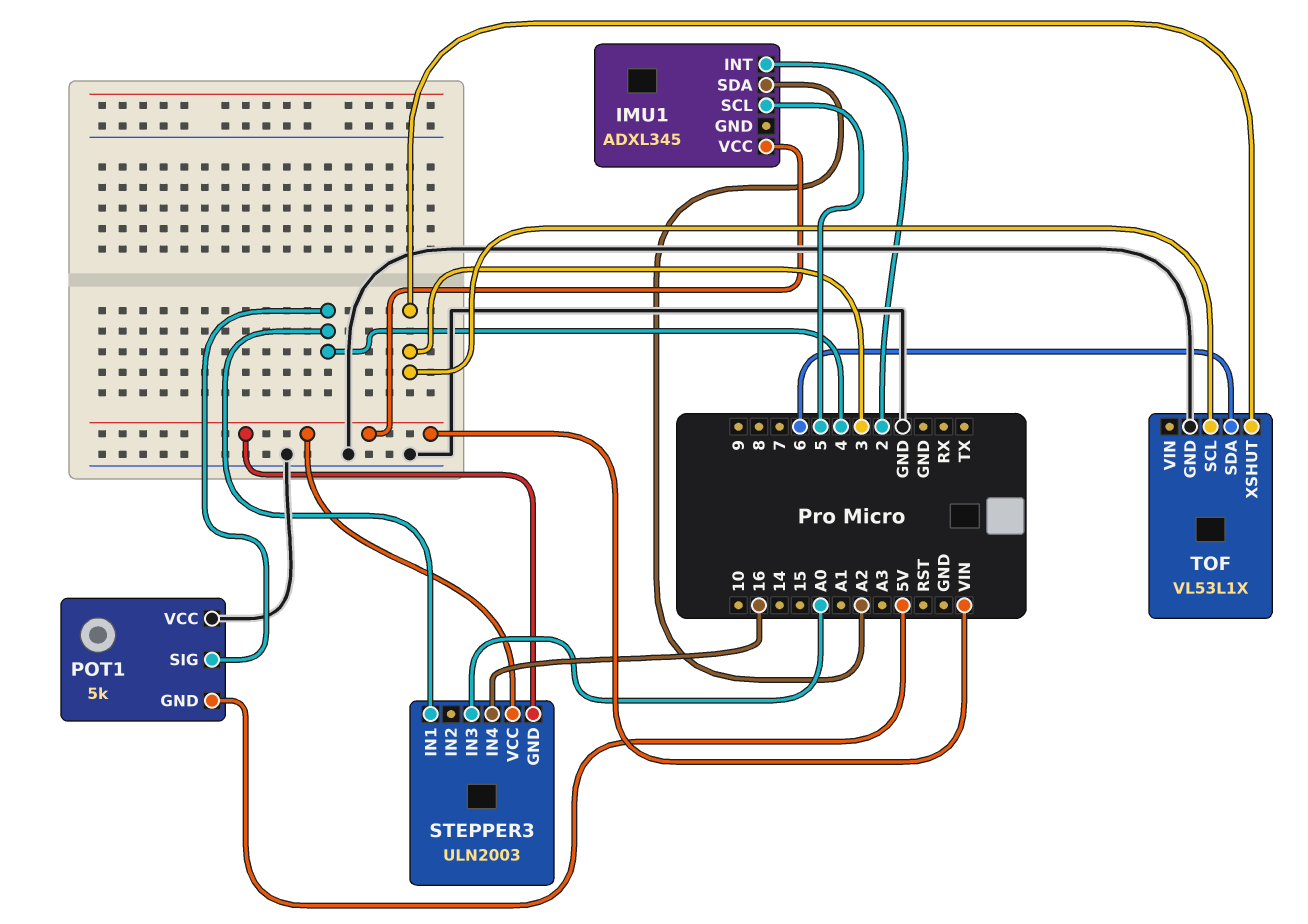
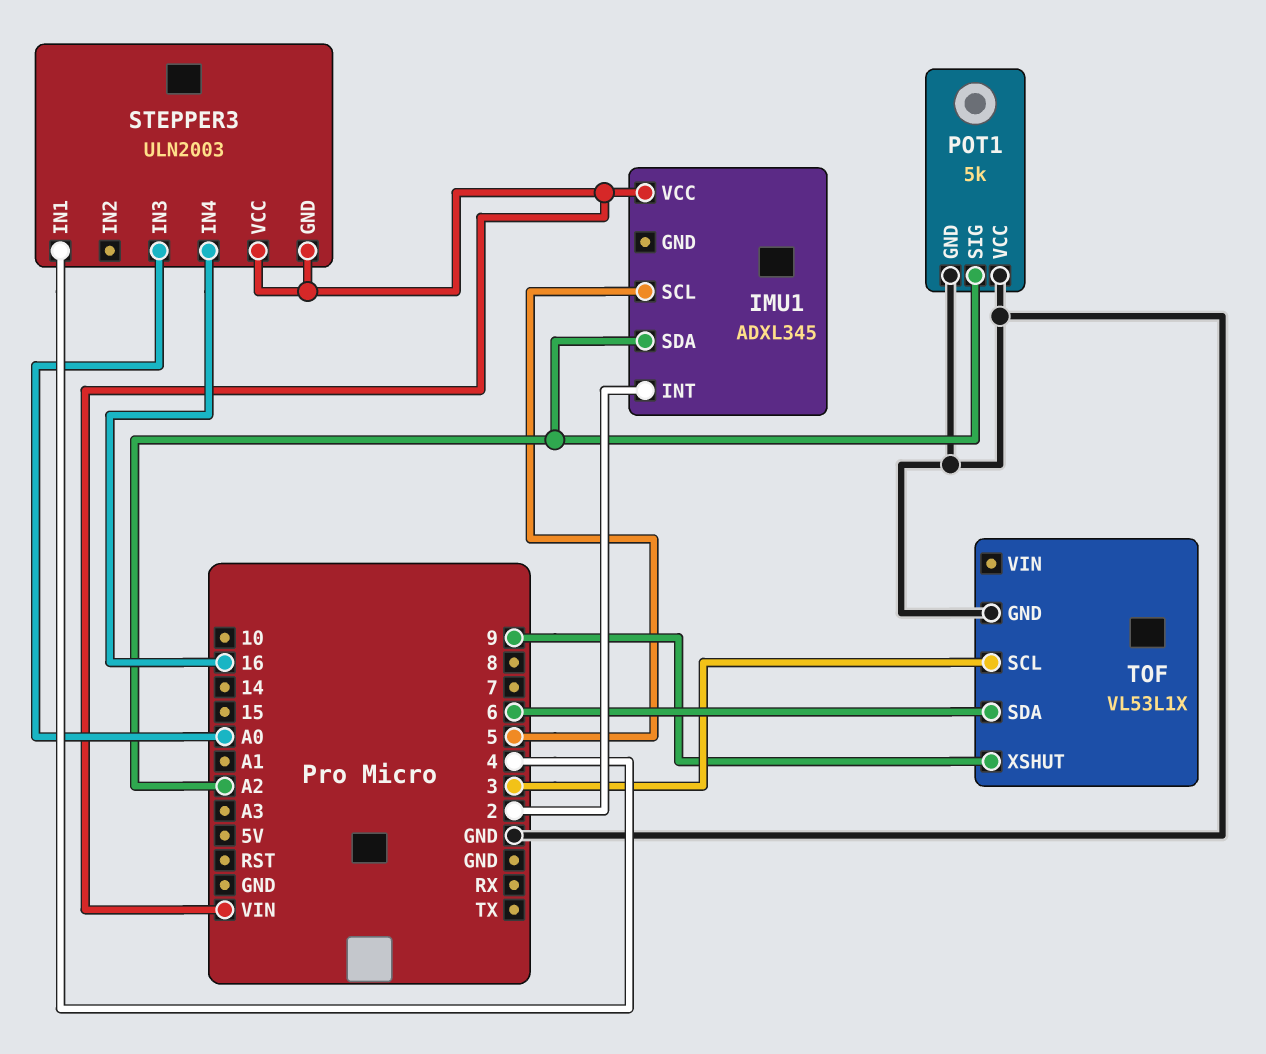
POT1 pin GND: 5V -> GND
POT1 pin SIG: 4 -> A2
TOF pin XSHUT: 3 -> 9

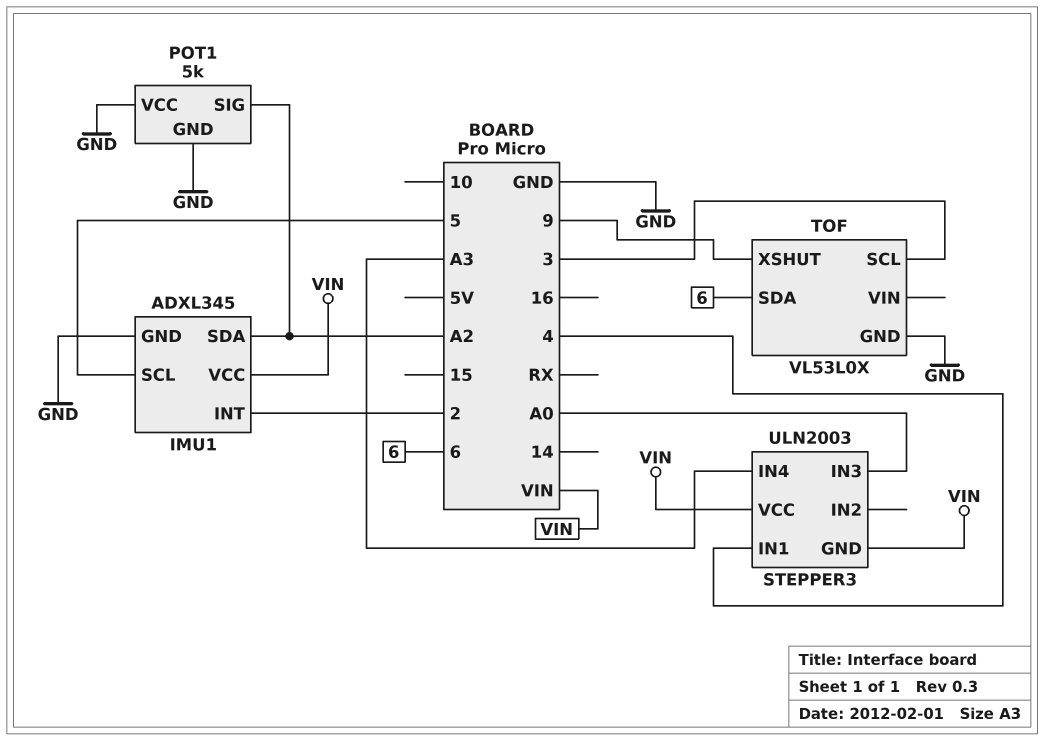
IMU1 pin GND: none -> GND
STEPPER3 pin IN4: 16 -> A3
TOF: VL53L1X -> VL53L0X

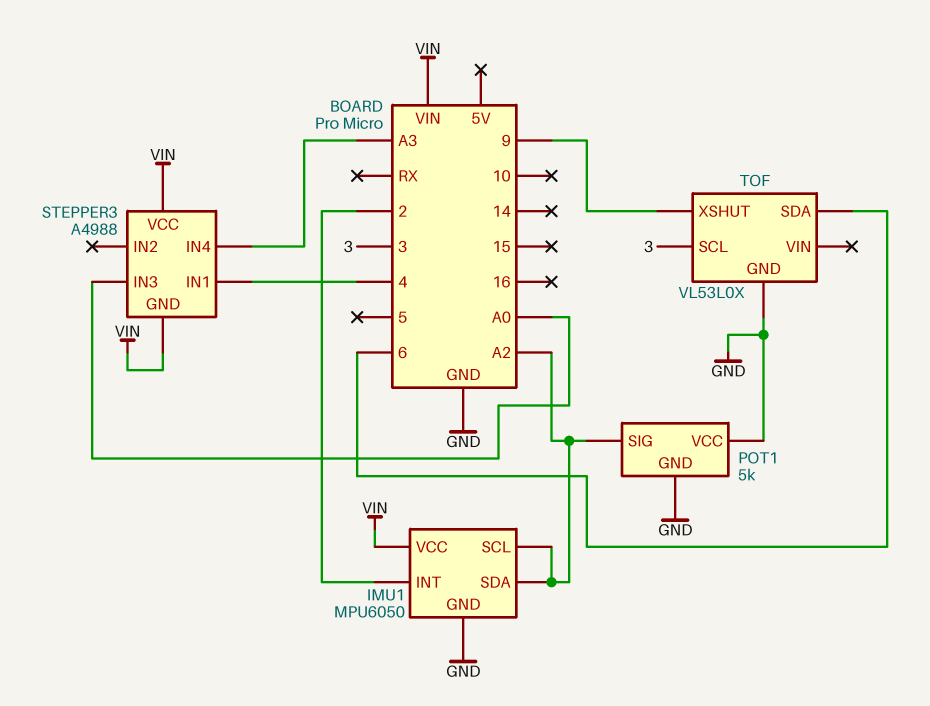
IMU1: ADXL345 -> MPU6050
IMU1 pin SCL: 5 -> A2
STEPPER3: ULN2003 -> A4988

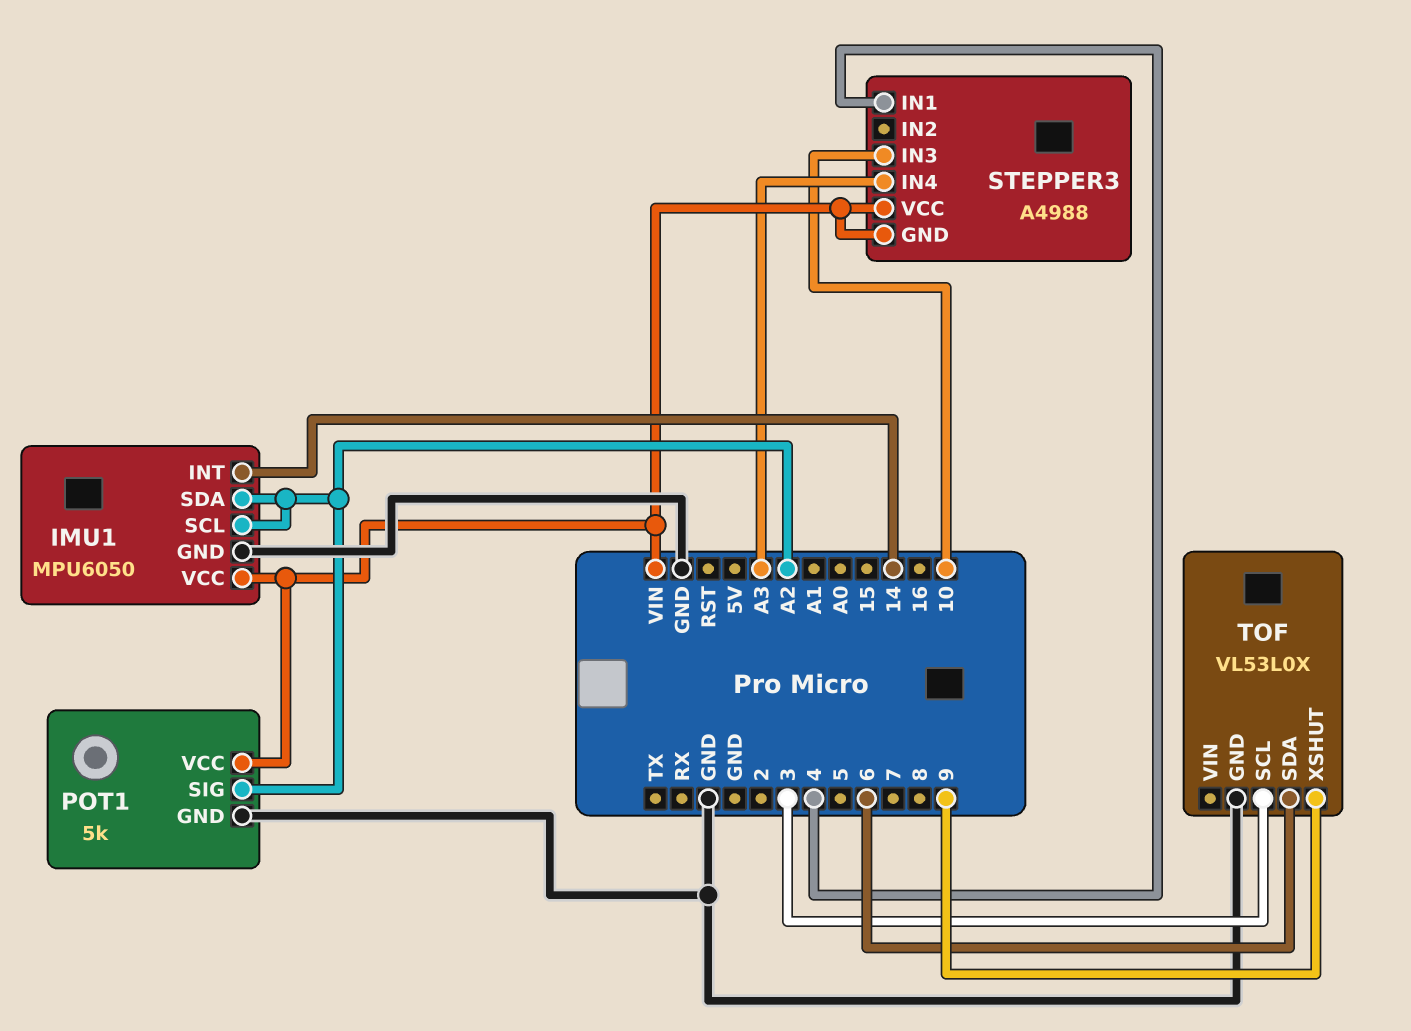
IMU1 pin INT: 2 -> 14
POT1 pin VCC: GND -> VIN
STEPPER3 pin IN3: A0 -> 10

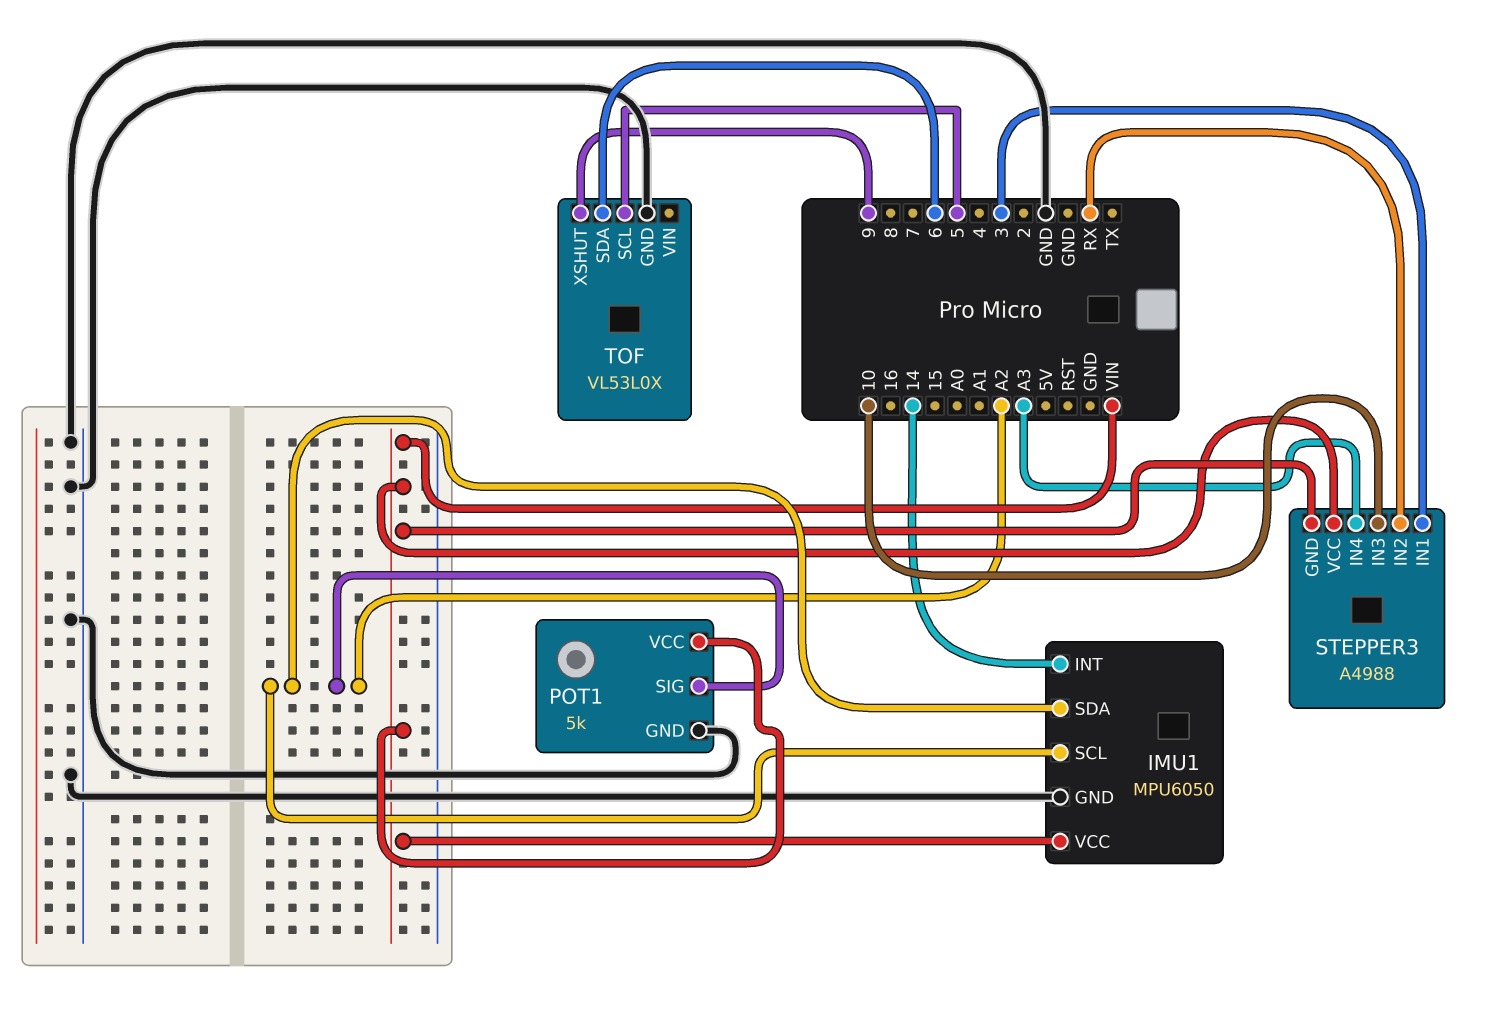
STEPPER3 pin IN1: 4 -> 3
STEPPER3 pin IN2: none -> RX
TOF pin SCL: 3 -> 5

